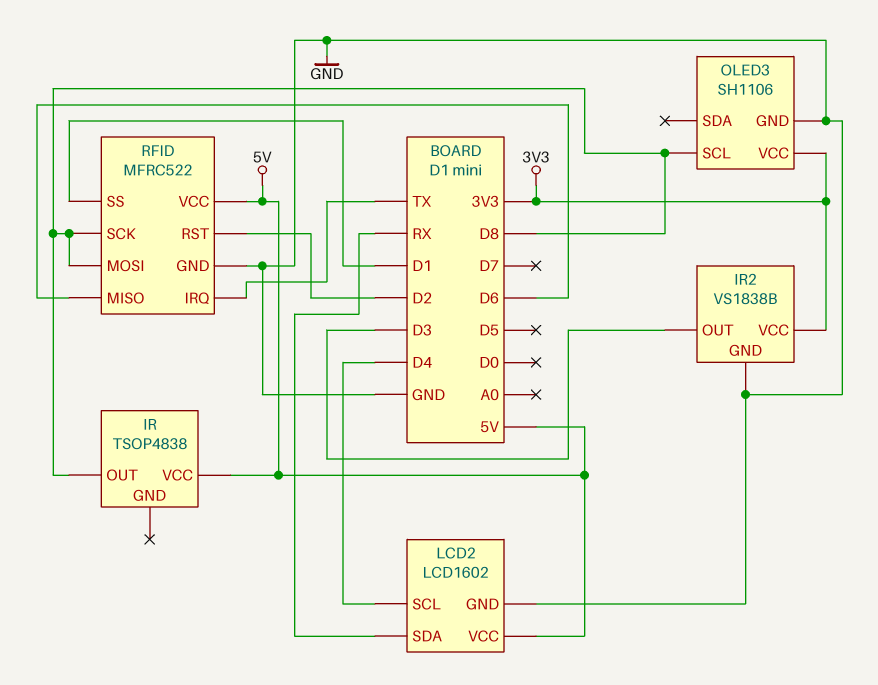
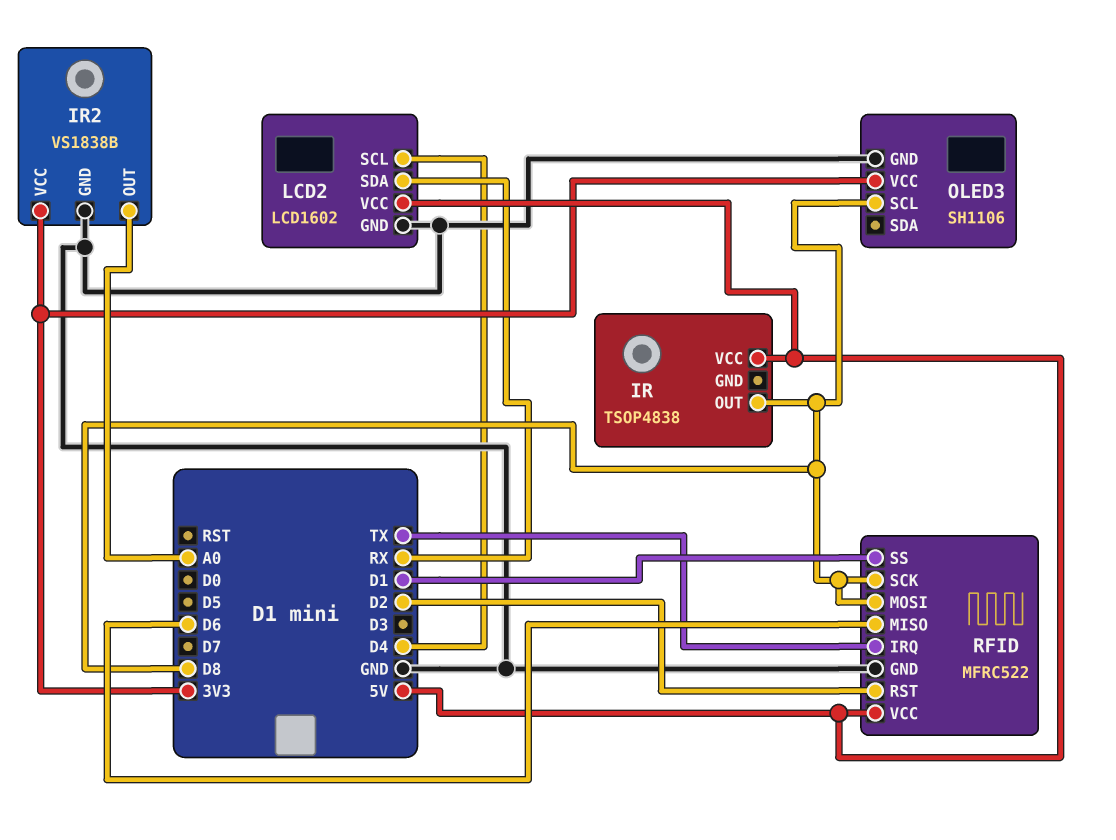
IR2 pin OUT: D3 -> A0

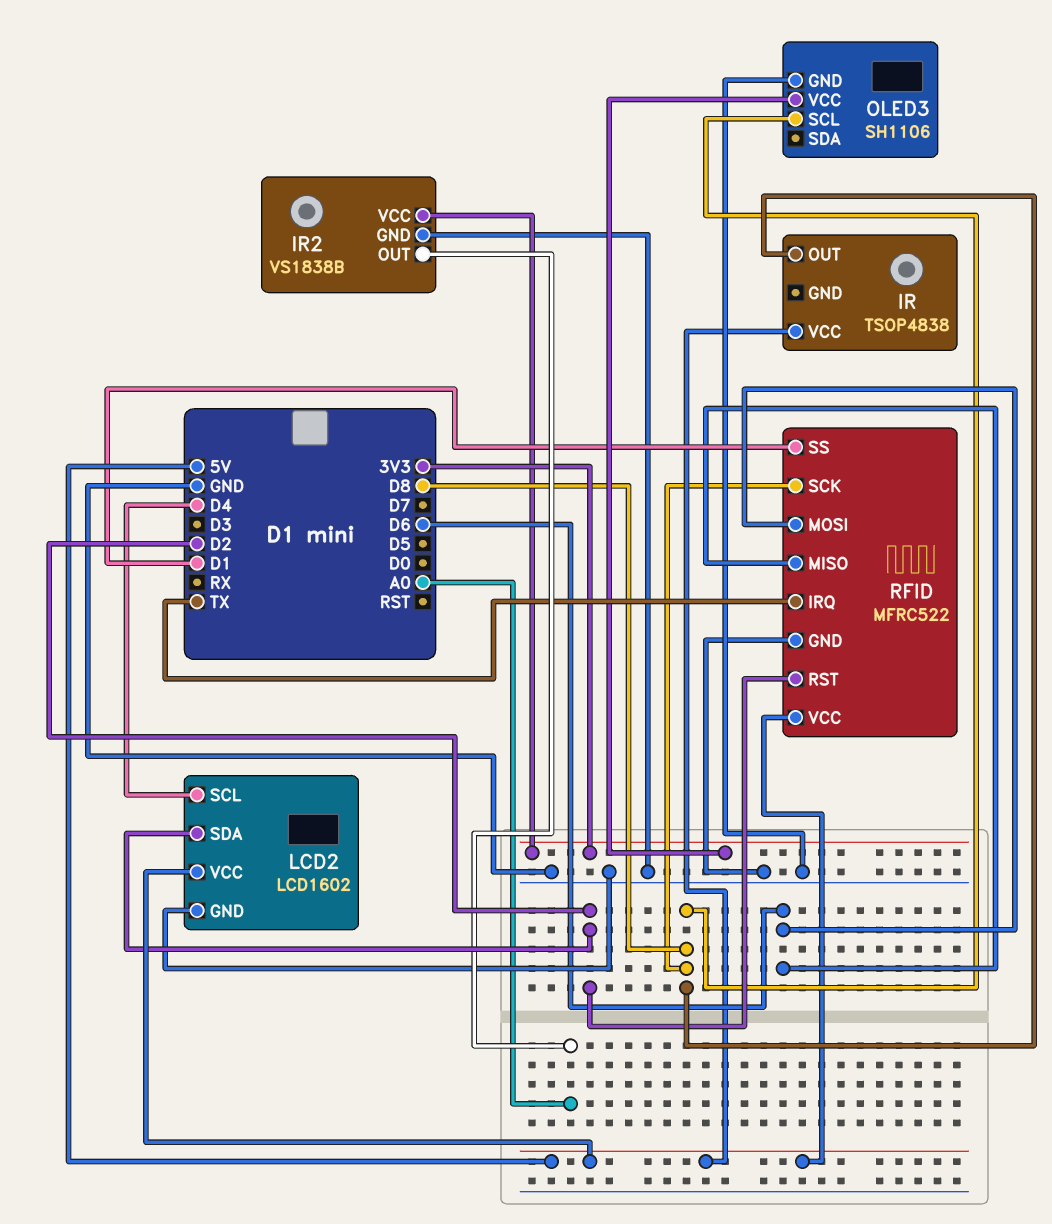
LCD2 pin SDA: RX -> D2
RFID pin MOSI: D8 -> D6

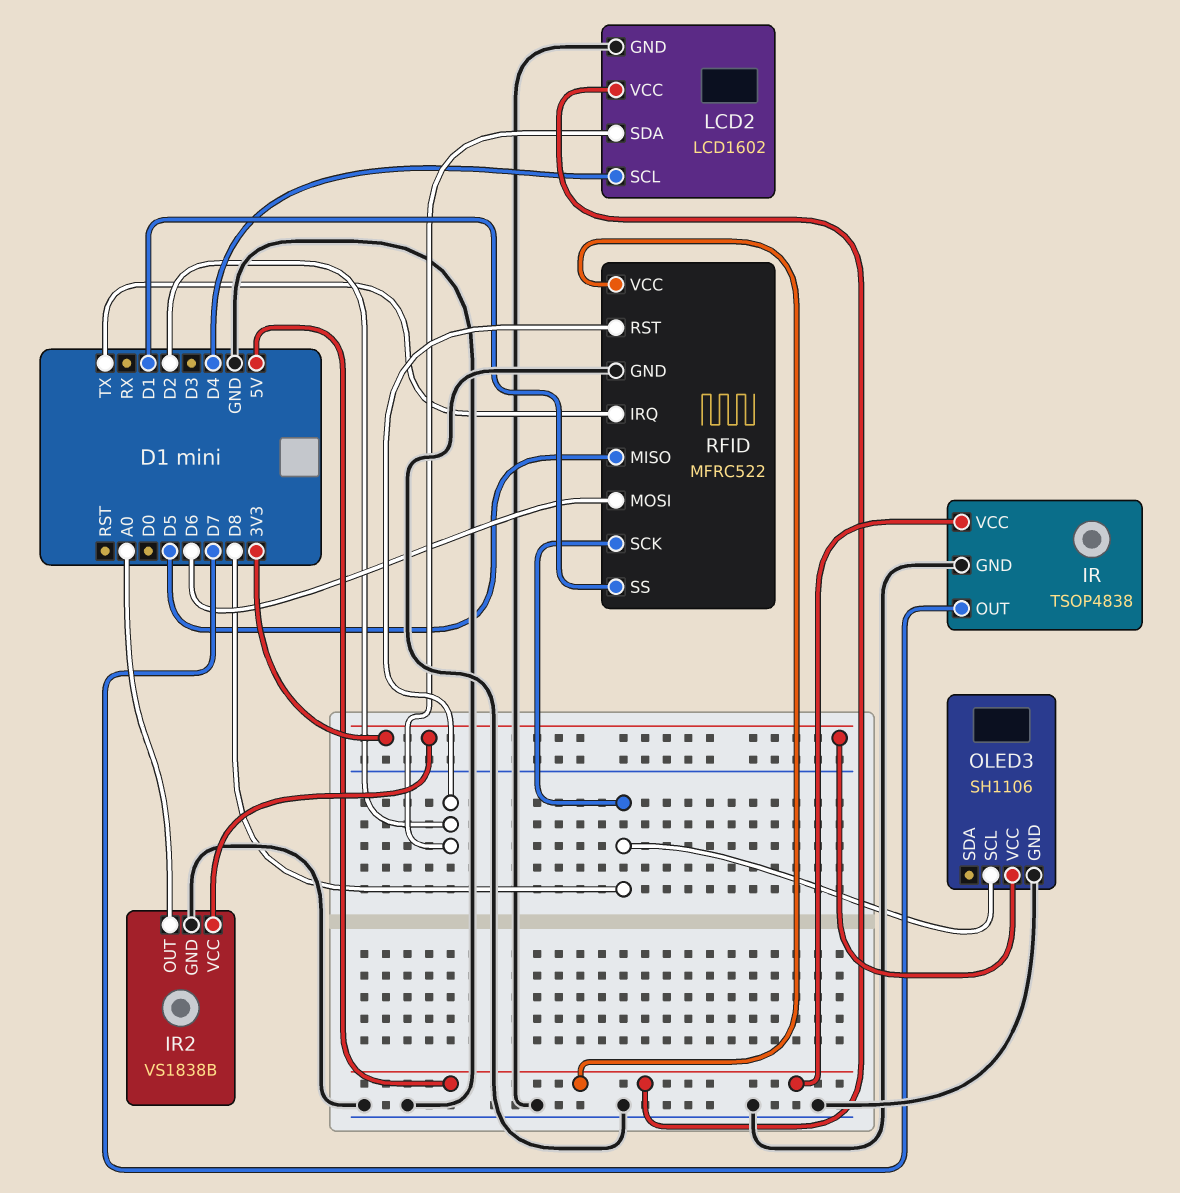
IR pin GND: none -> GND
IR pin OUT: D8 -> D7
RFID pin MISO: D6 -> D5

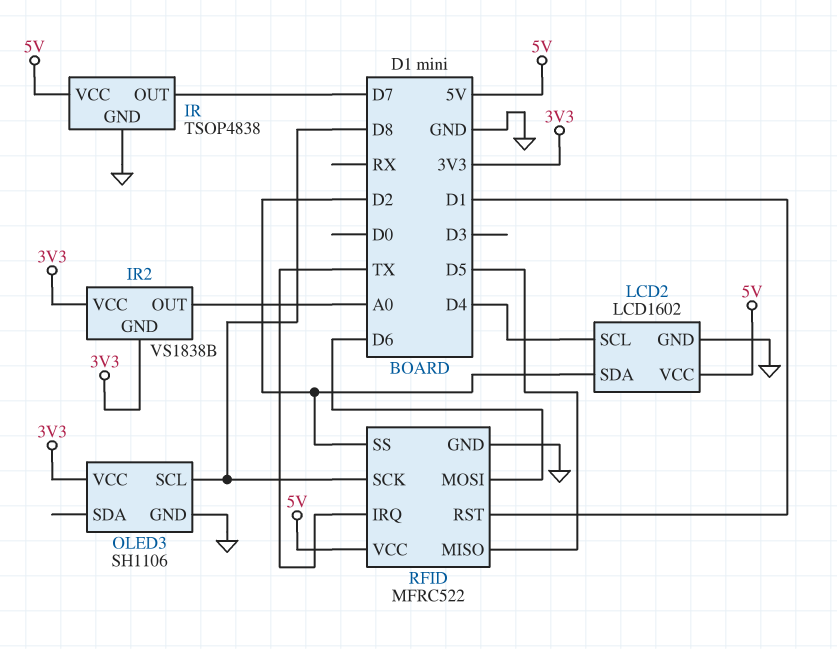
IR2 pin GND: GND -> 3V3
RFID pin RST: D2 -> D1
RFID pin SS: D1 -> D2

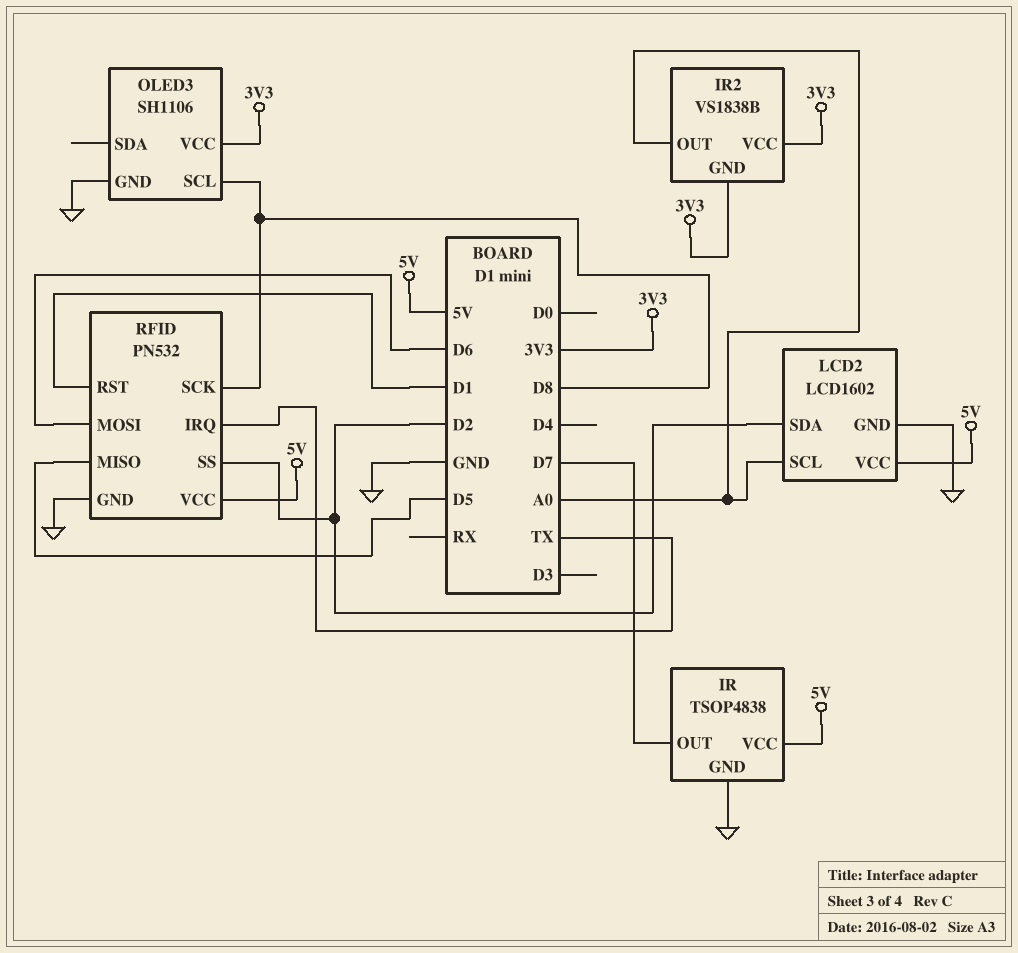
LCD2 pin SCL: D4 -> A0
RFID: MFRC522 -> PN532

